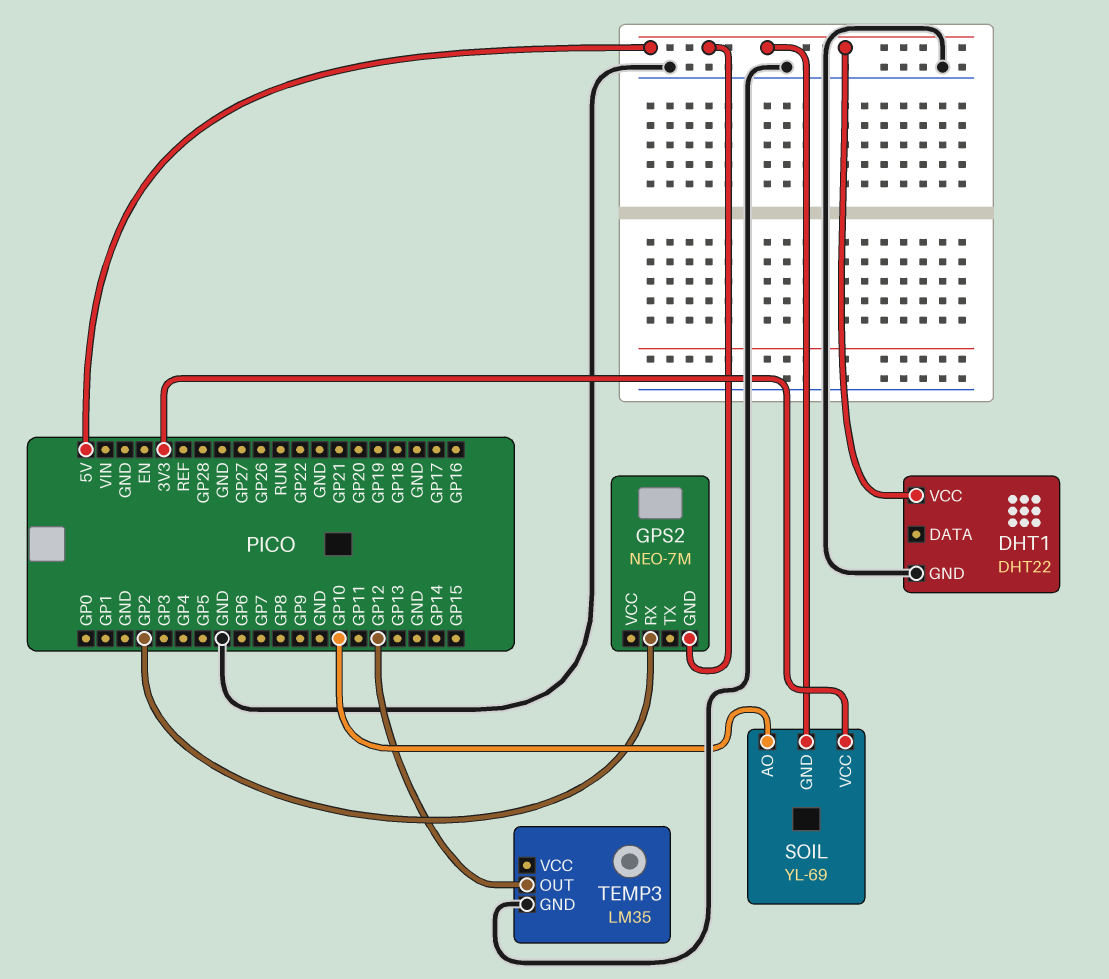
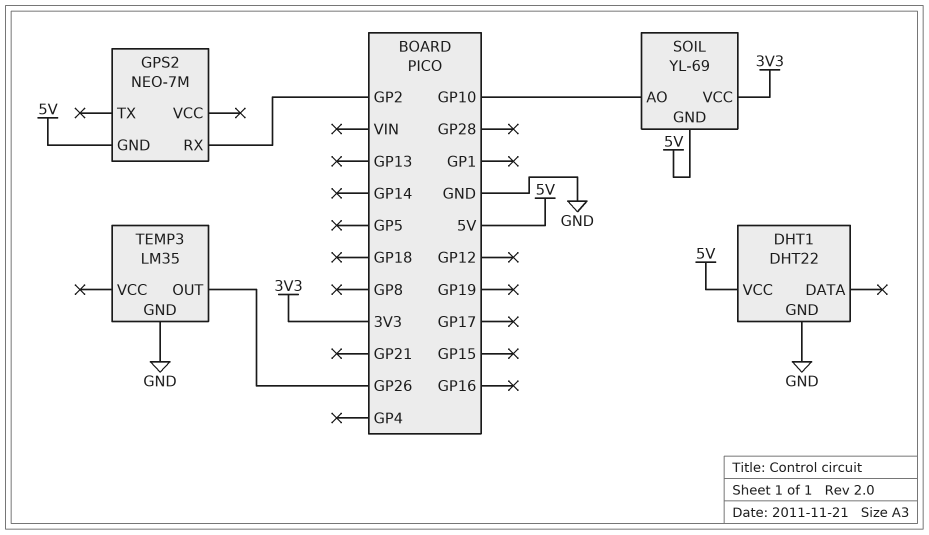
TEMP3 pin OUT: GP12 -> GP26

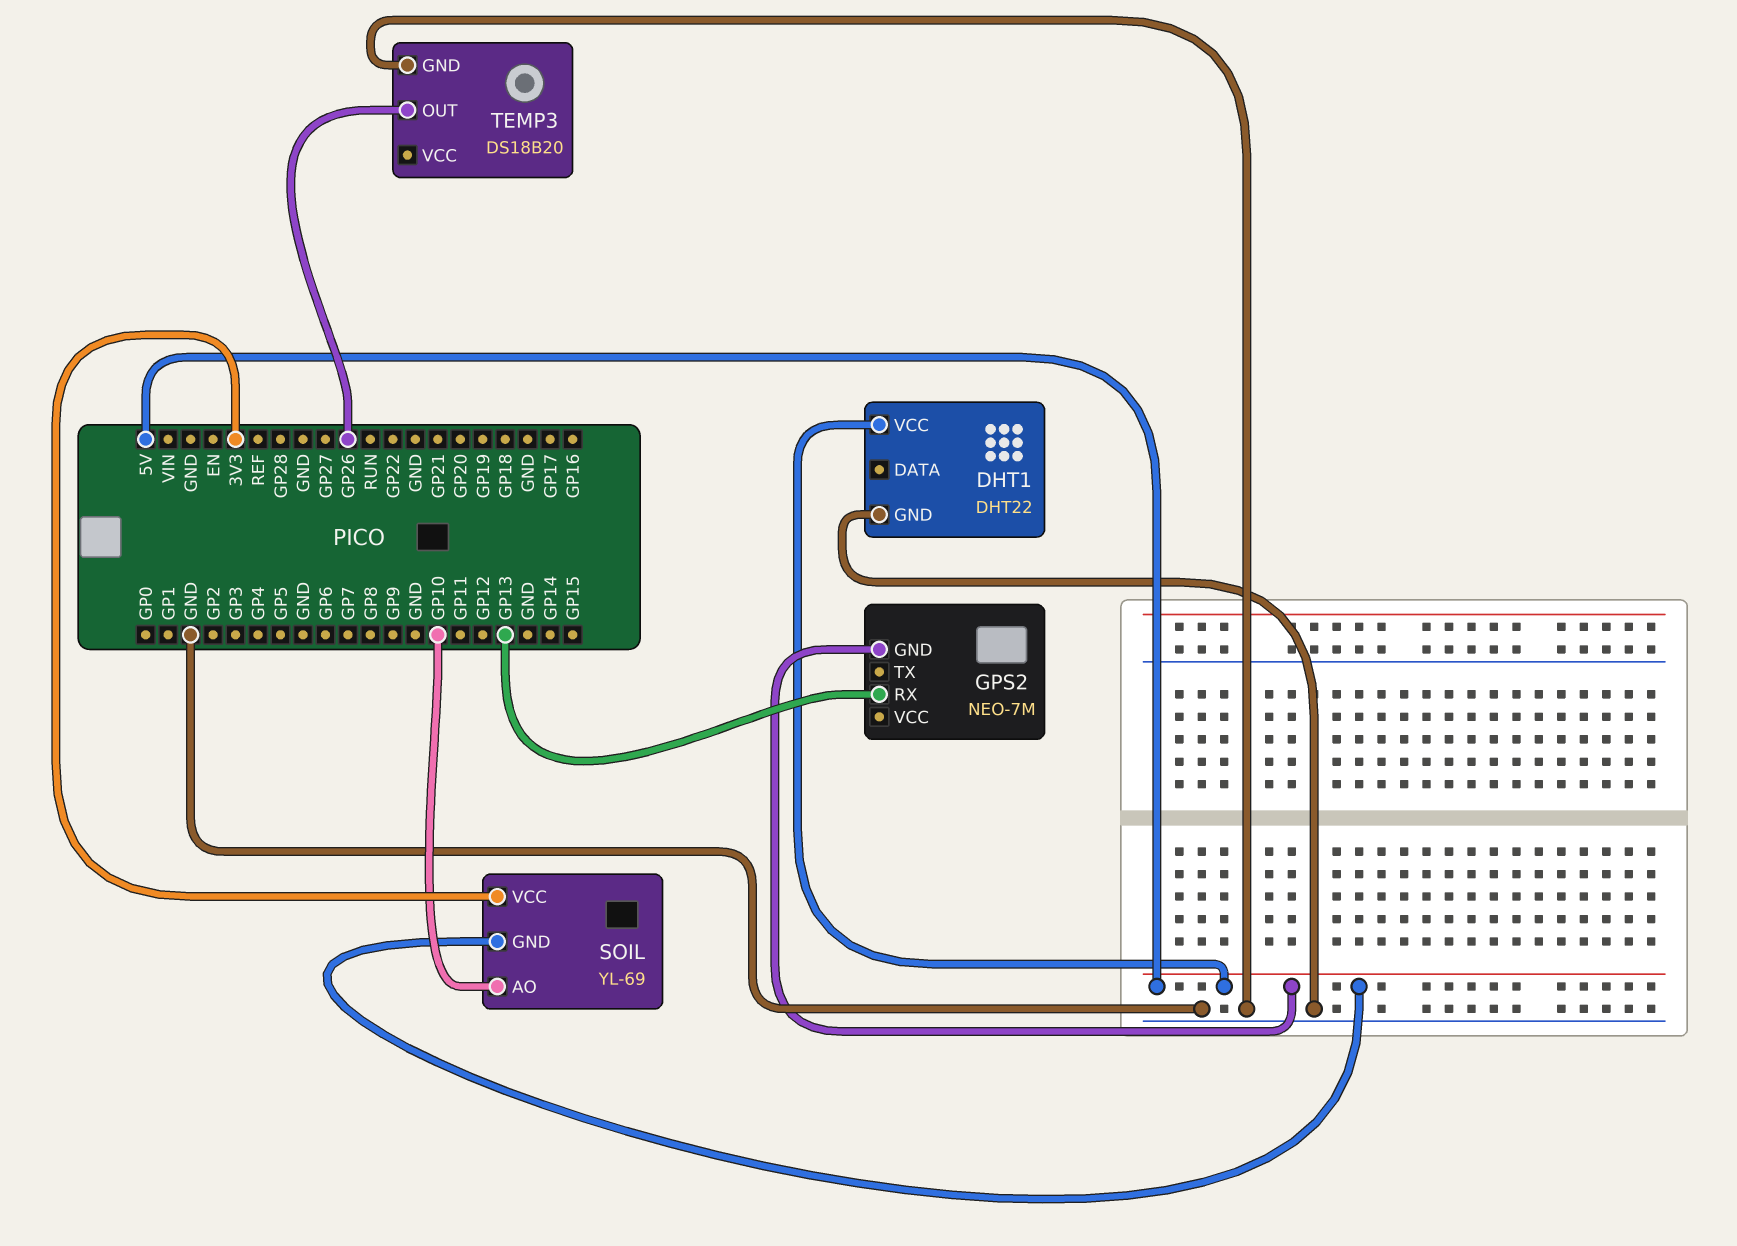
GPS2 pin RX: GP2 -> GP13
TEMP3: LM35 -> DS18B20

